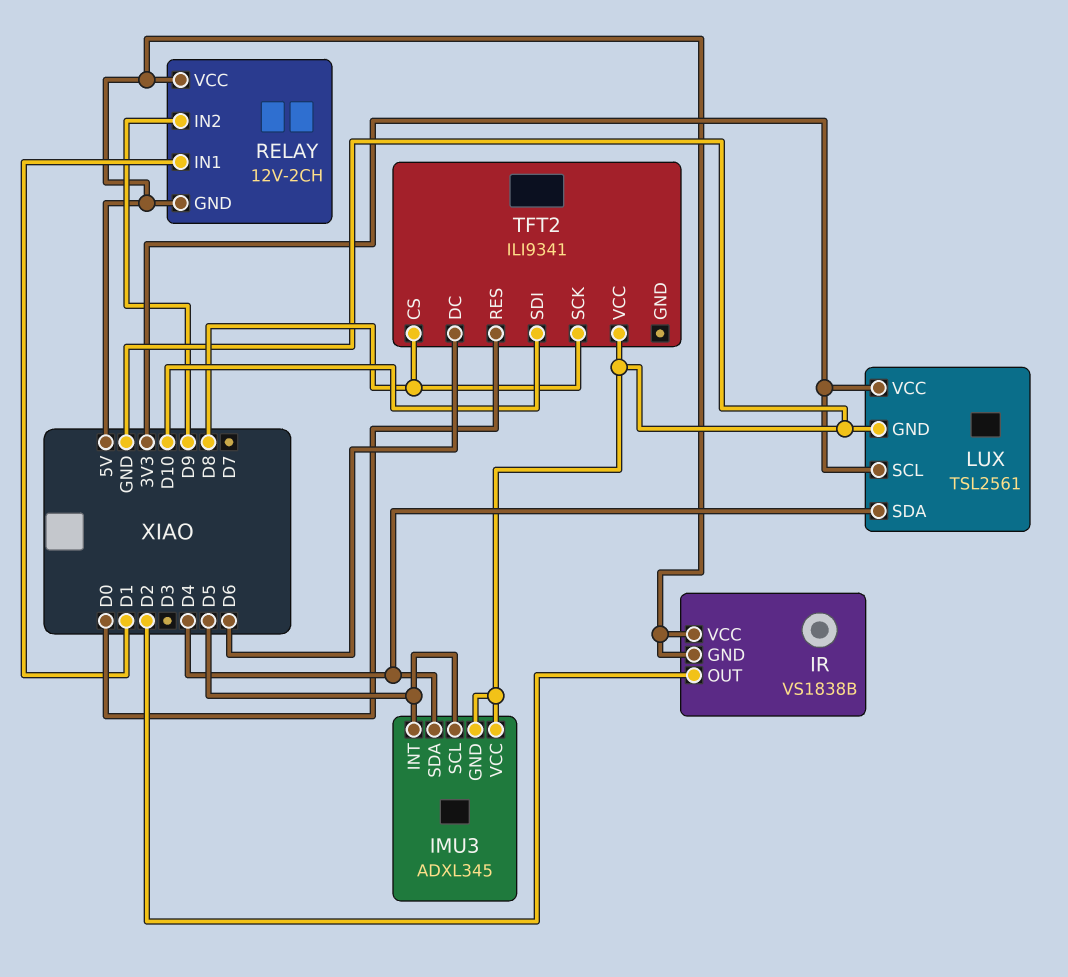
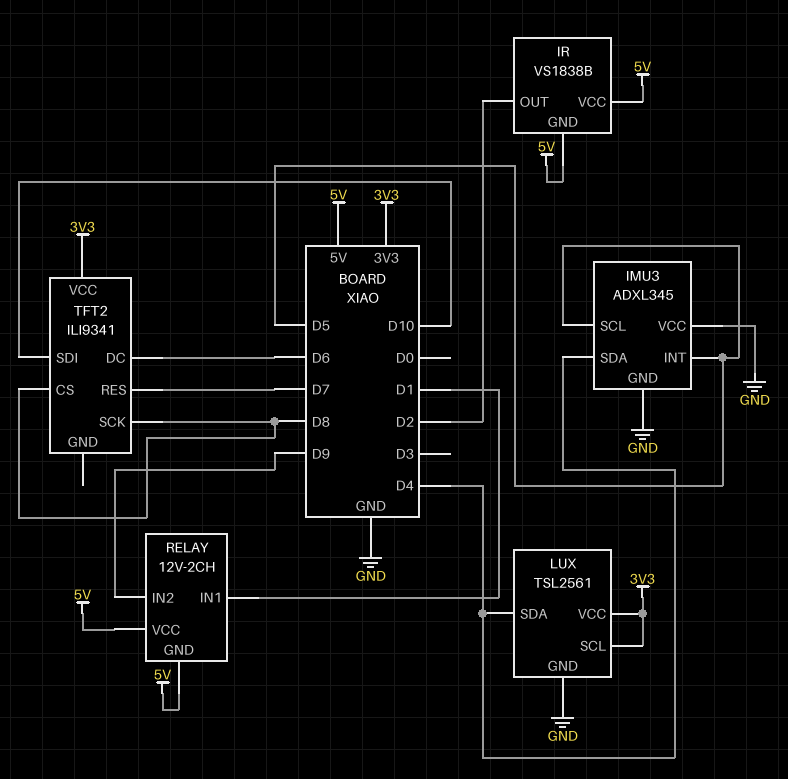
TFT2 pin RES: D0 -> D7
TFT2 pin VCC: GND -> 3V3

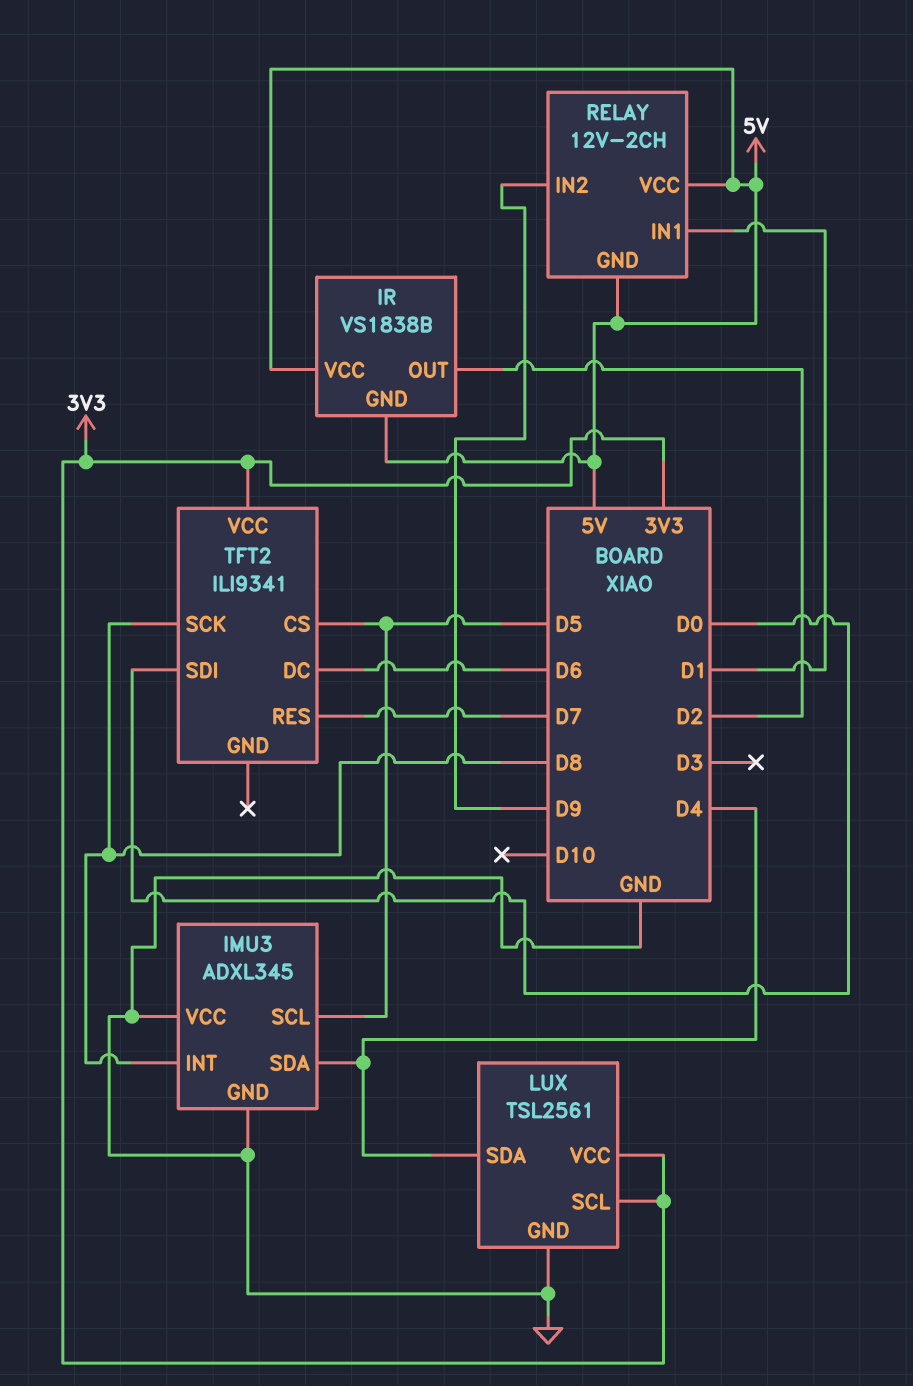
IMU3 pin INT: D5 -> D8
TFT2 pin CS: D8 -> D5
TFT2 pin SDI: D10 -> D0

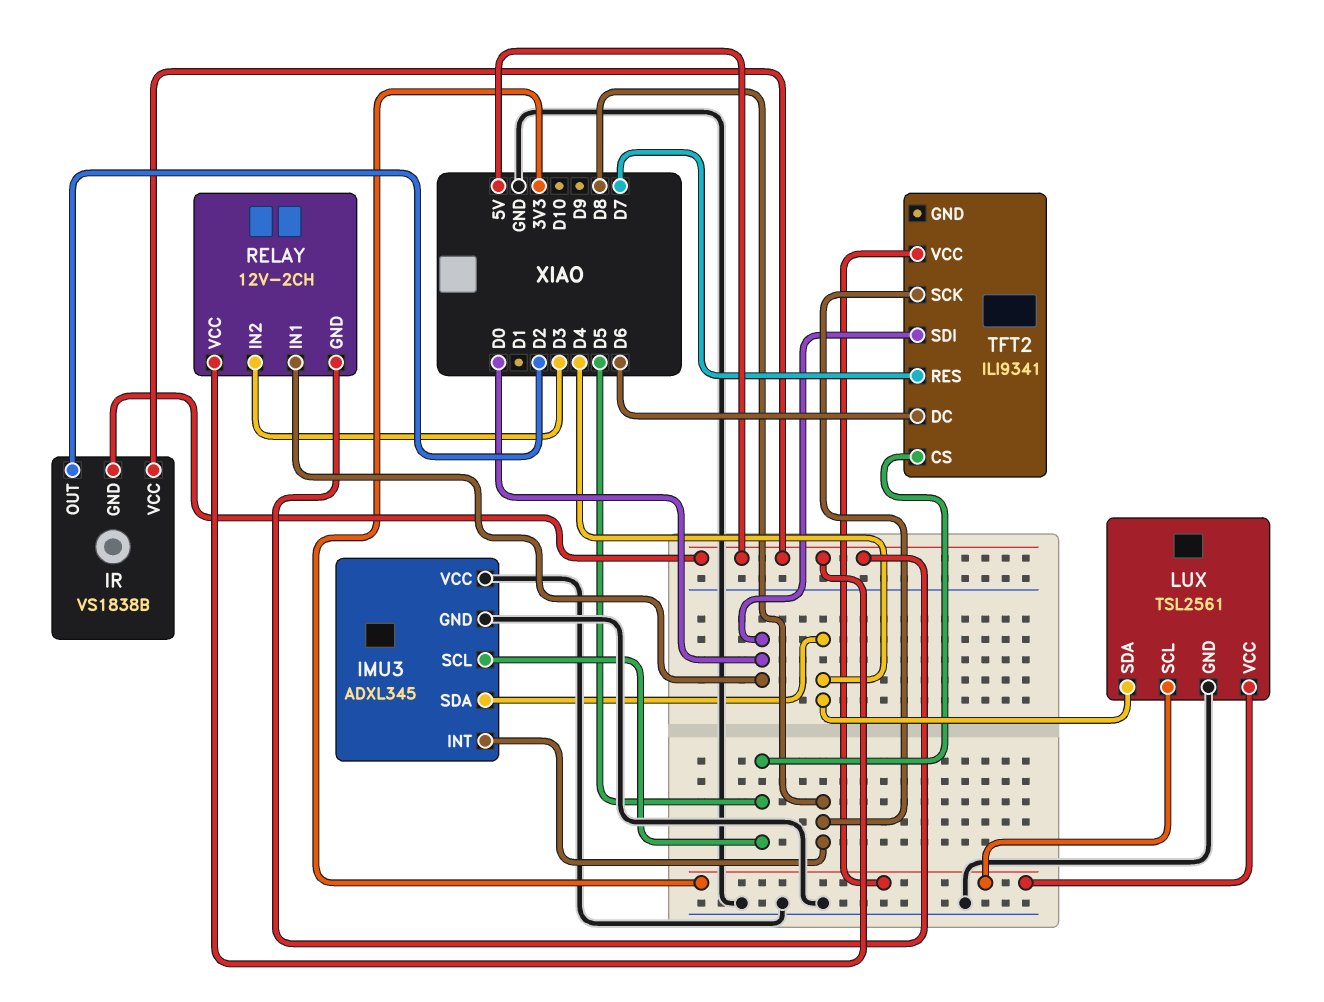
RELAY pin IN1: D1 -> D0
RELAY pin IN2: D9 -> D3

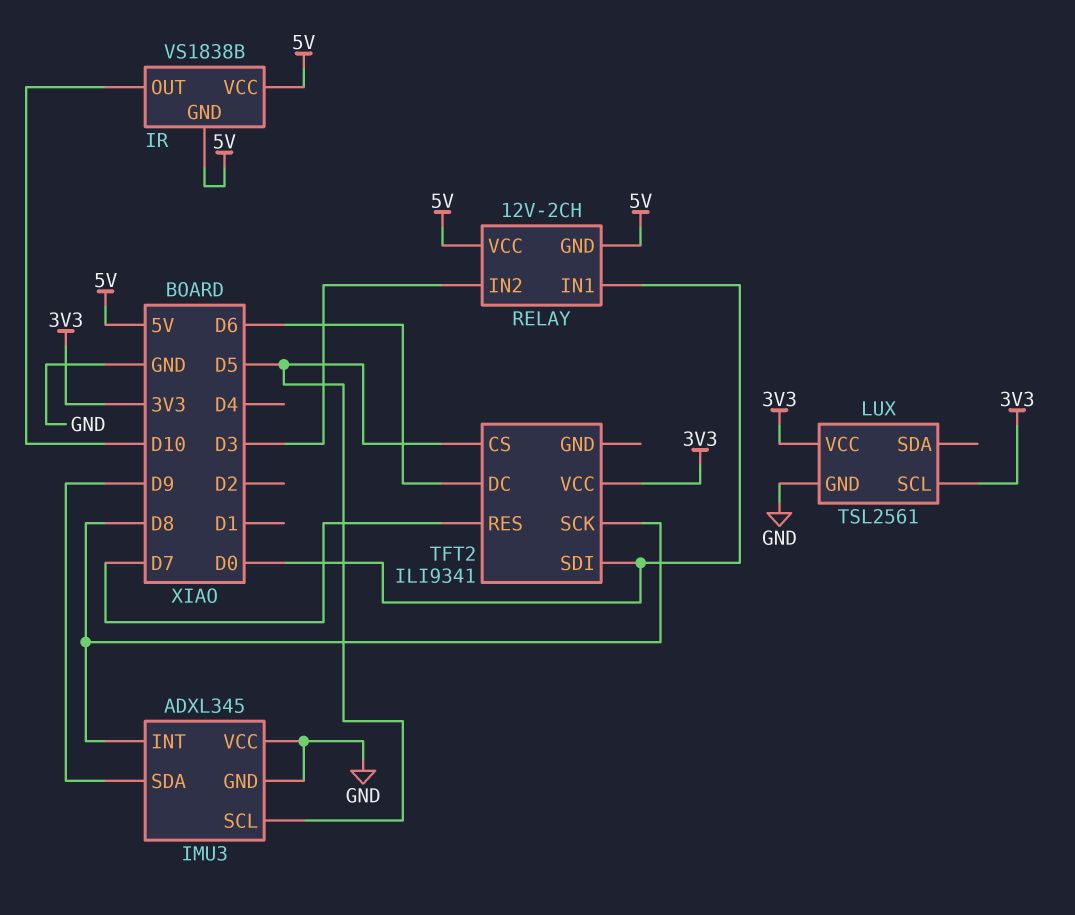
IMU3 pin SDA: D4 -> D9
IR pin OUT: D2 -> D10
LUX pin SDA: D4 -> none

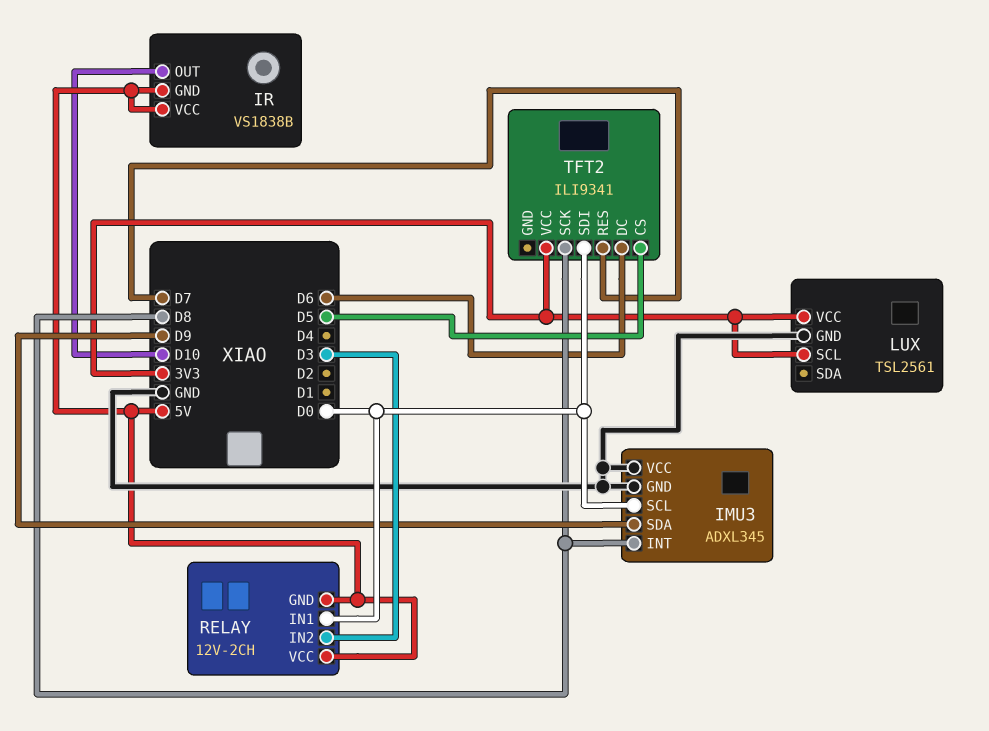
IMU3 pin SCL: D5 -> D0

